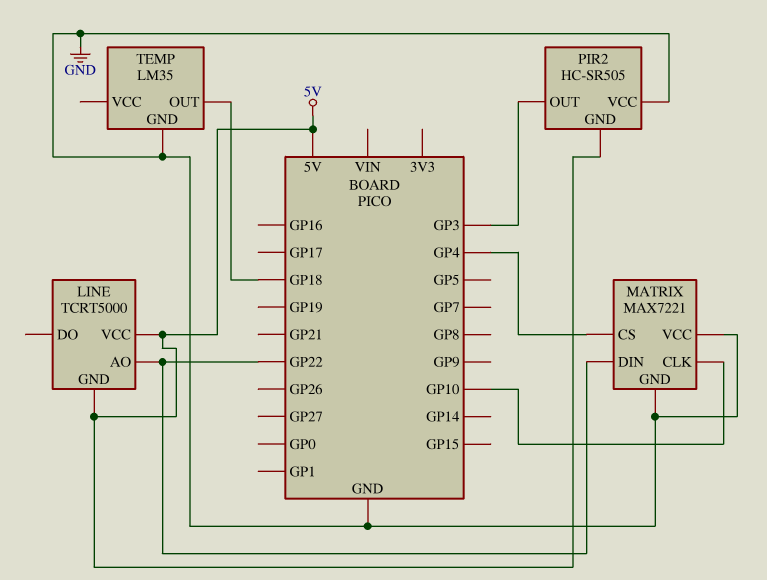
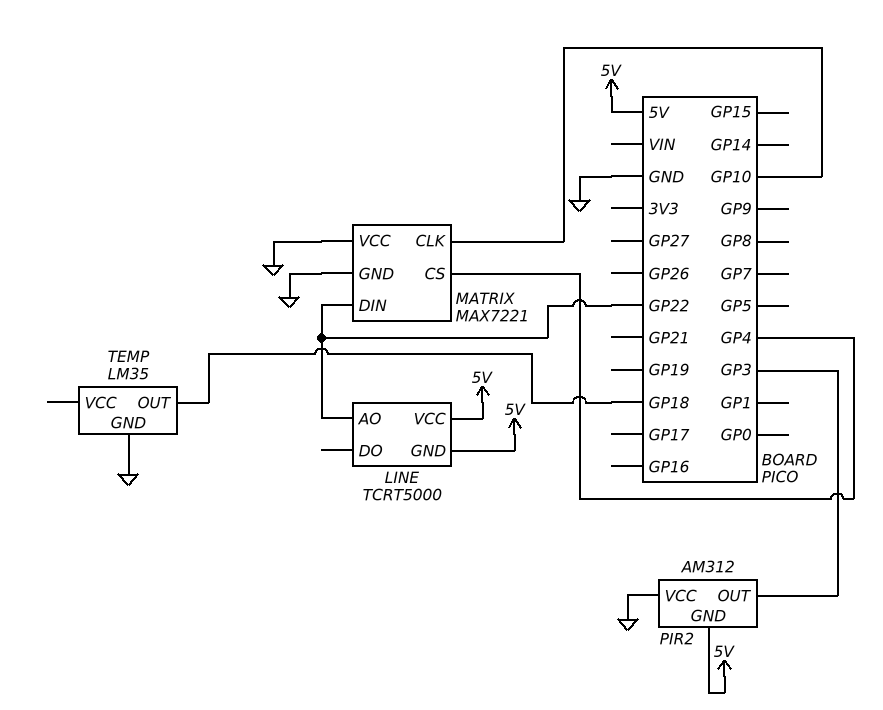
PIR2: HC-SR505 -> AM312

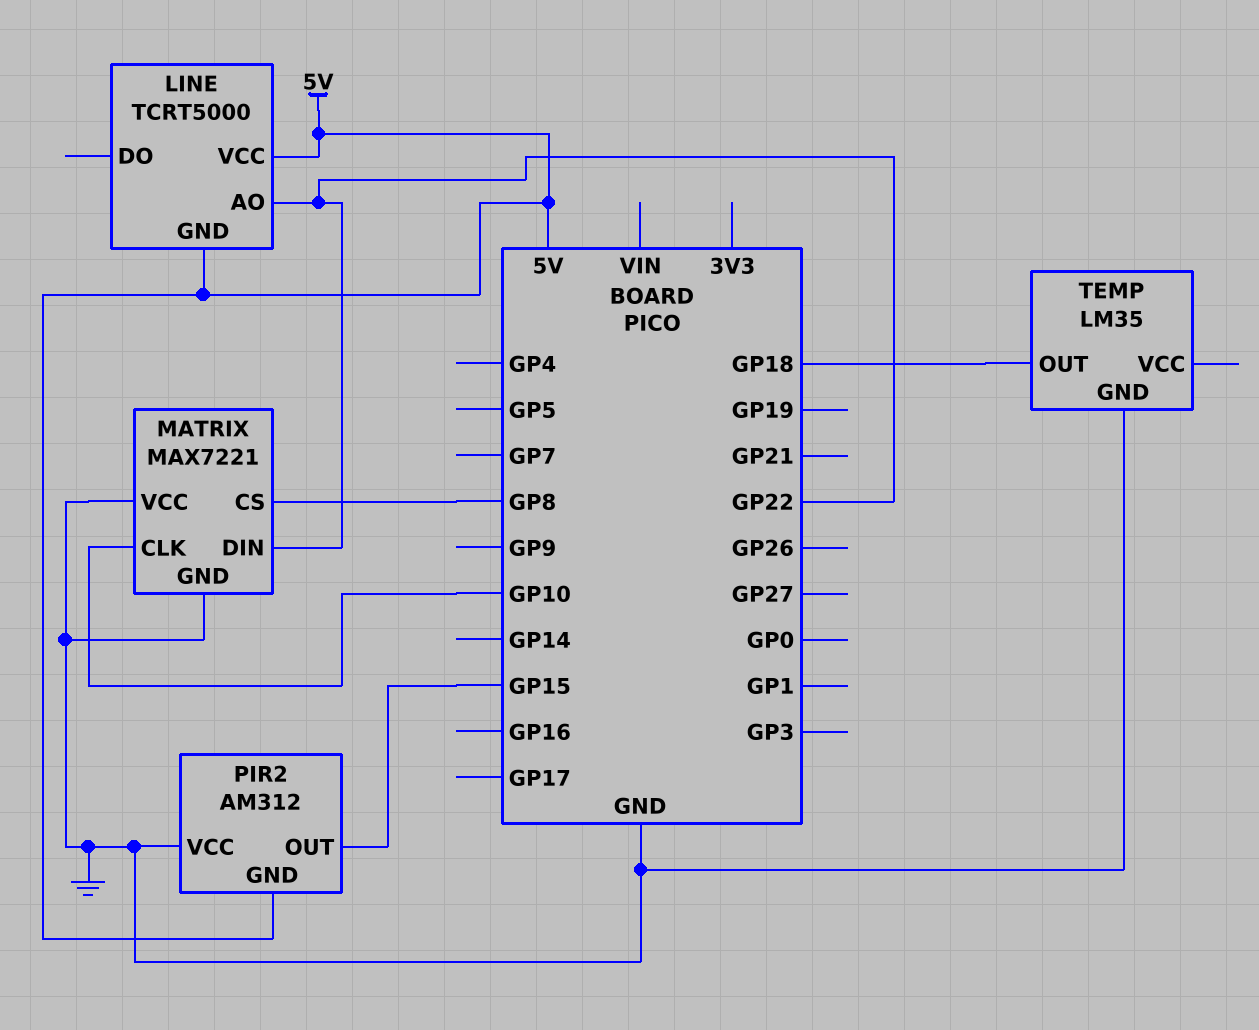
MATRIX pin CS: GP4 -> GP8
PIR2 pin OUT: GP3 -> GP15

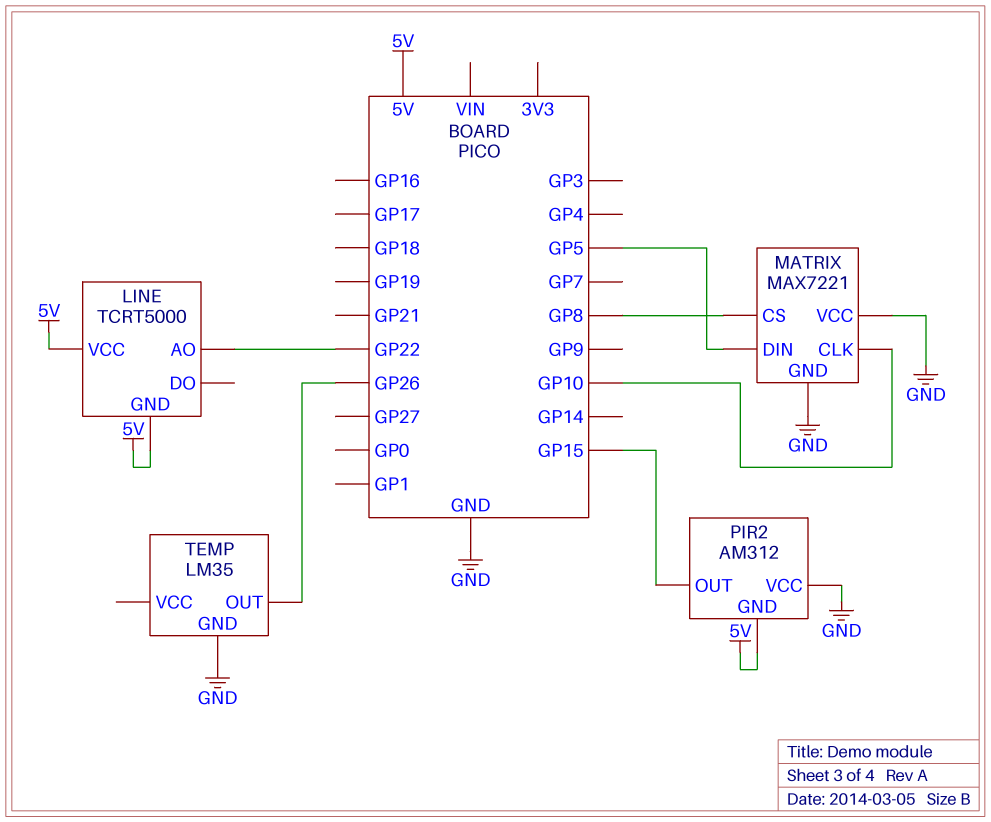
MATRIX pin DIN: GP22 -> GP5
TEMP pin OUT: GP18 -> GP26

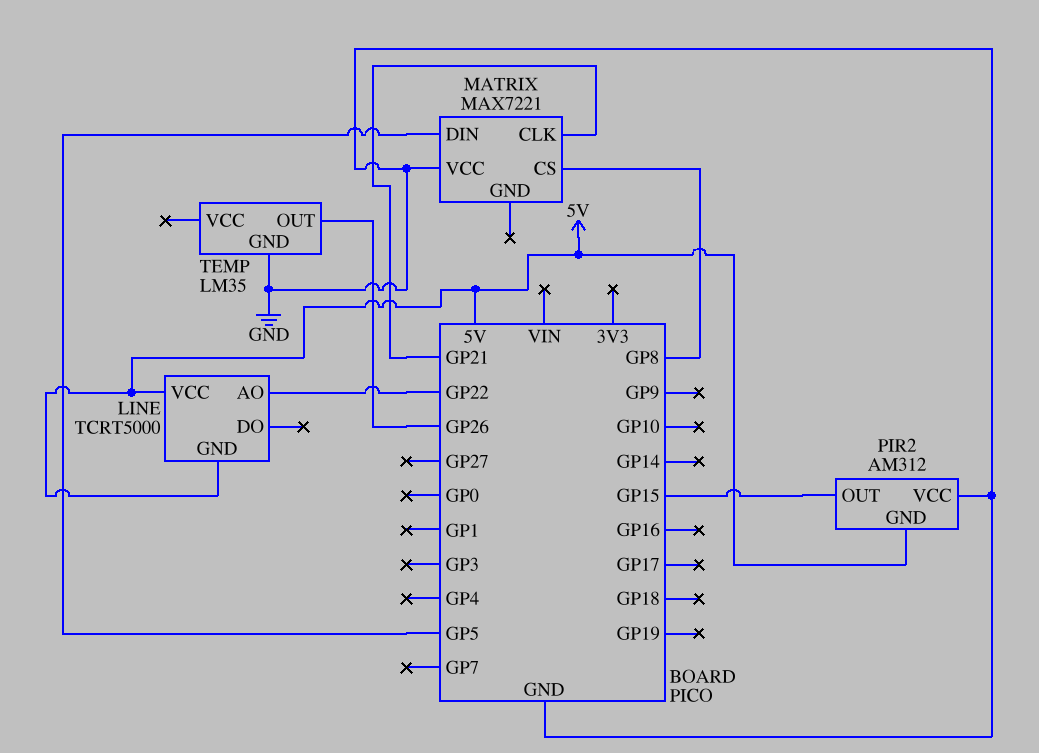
MATRIX pin CLK: GP10 -> GP21
MATRIX pin GND: GND -> none

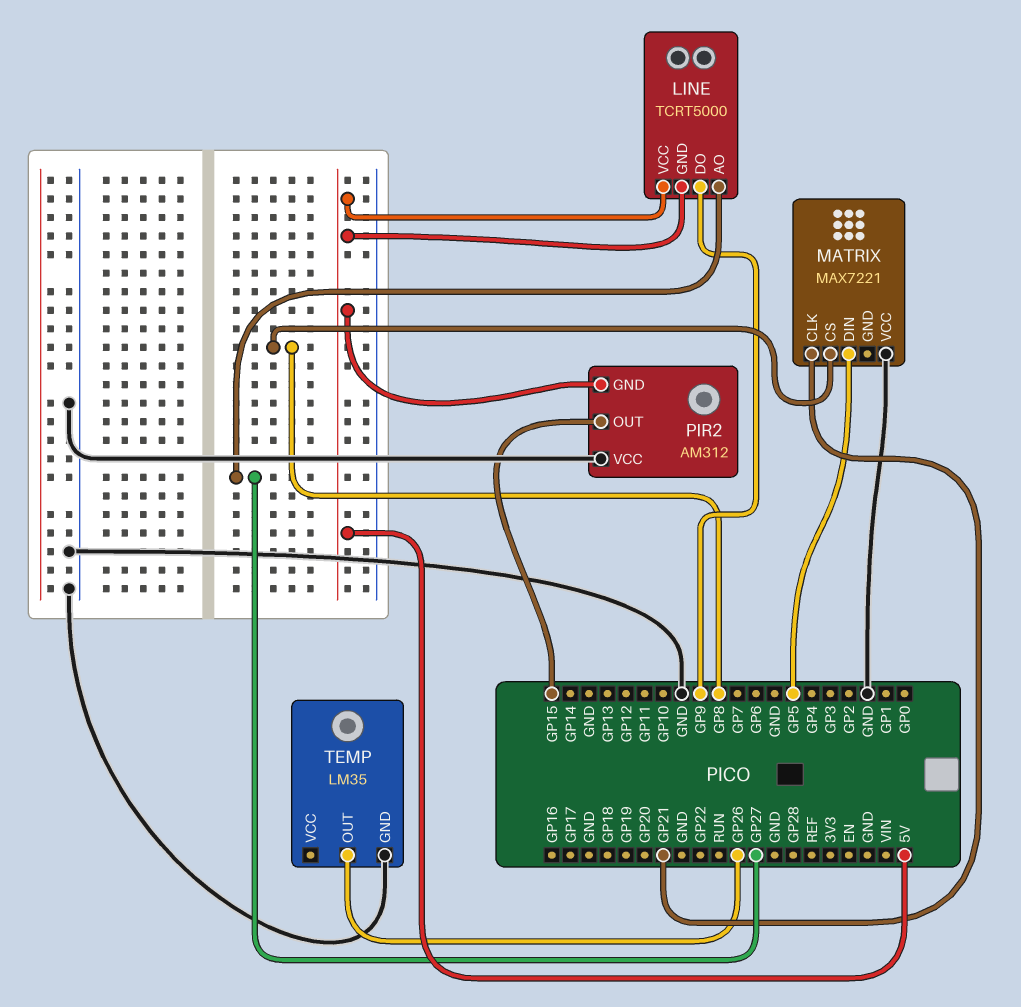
LINE pin AO: GP22 -> GP27
LINE pin DO: none -> GP9

